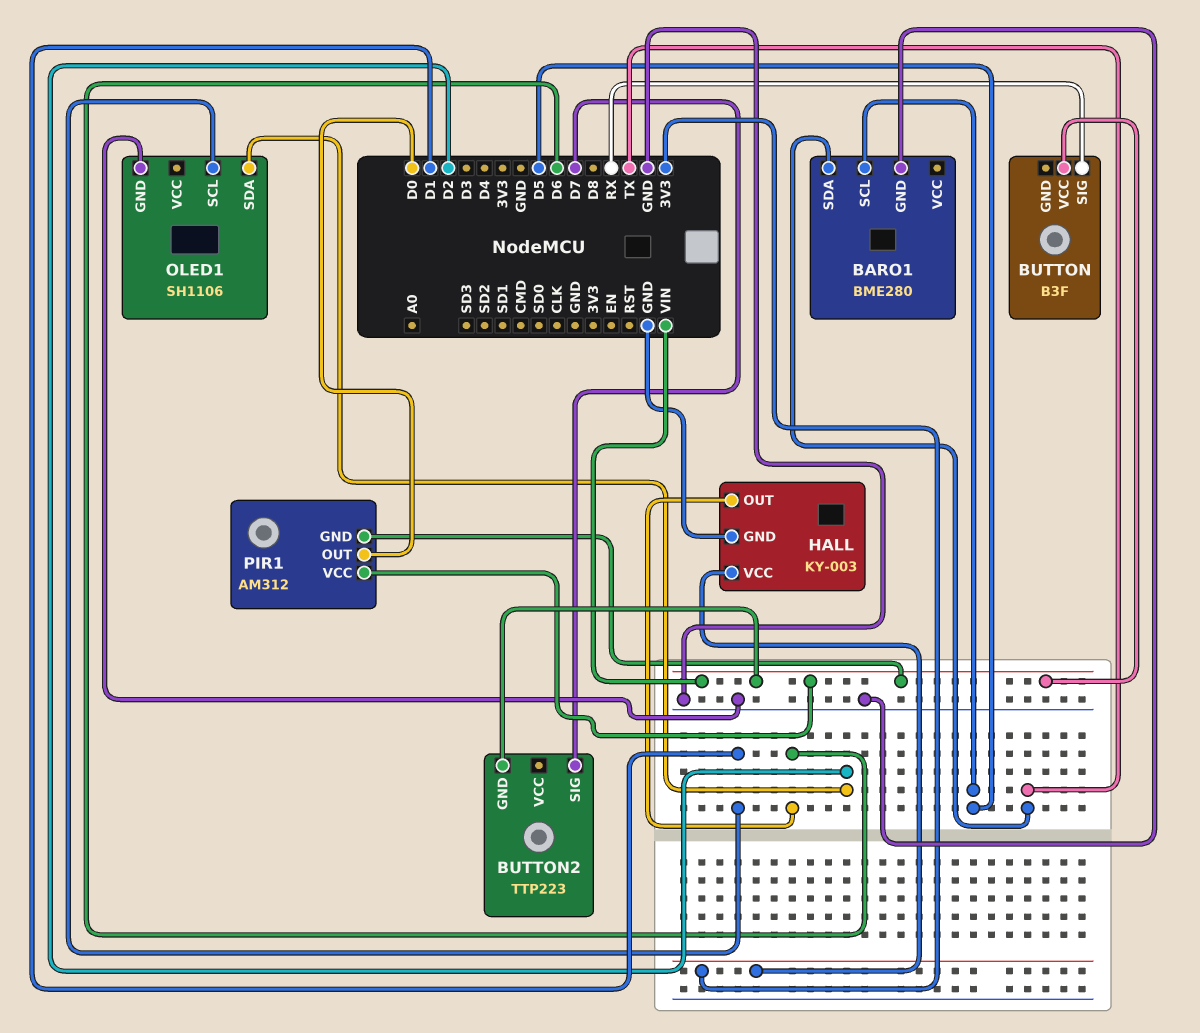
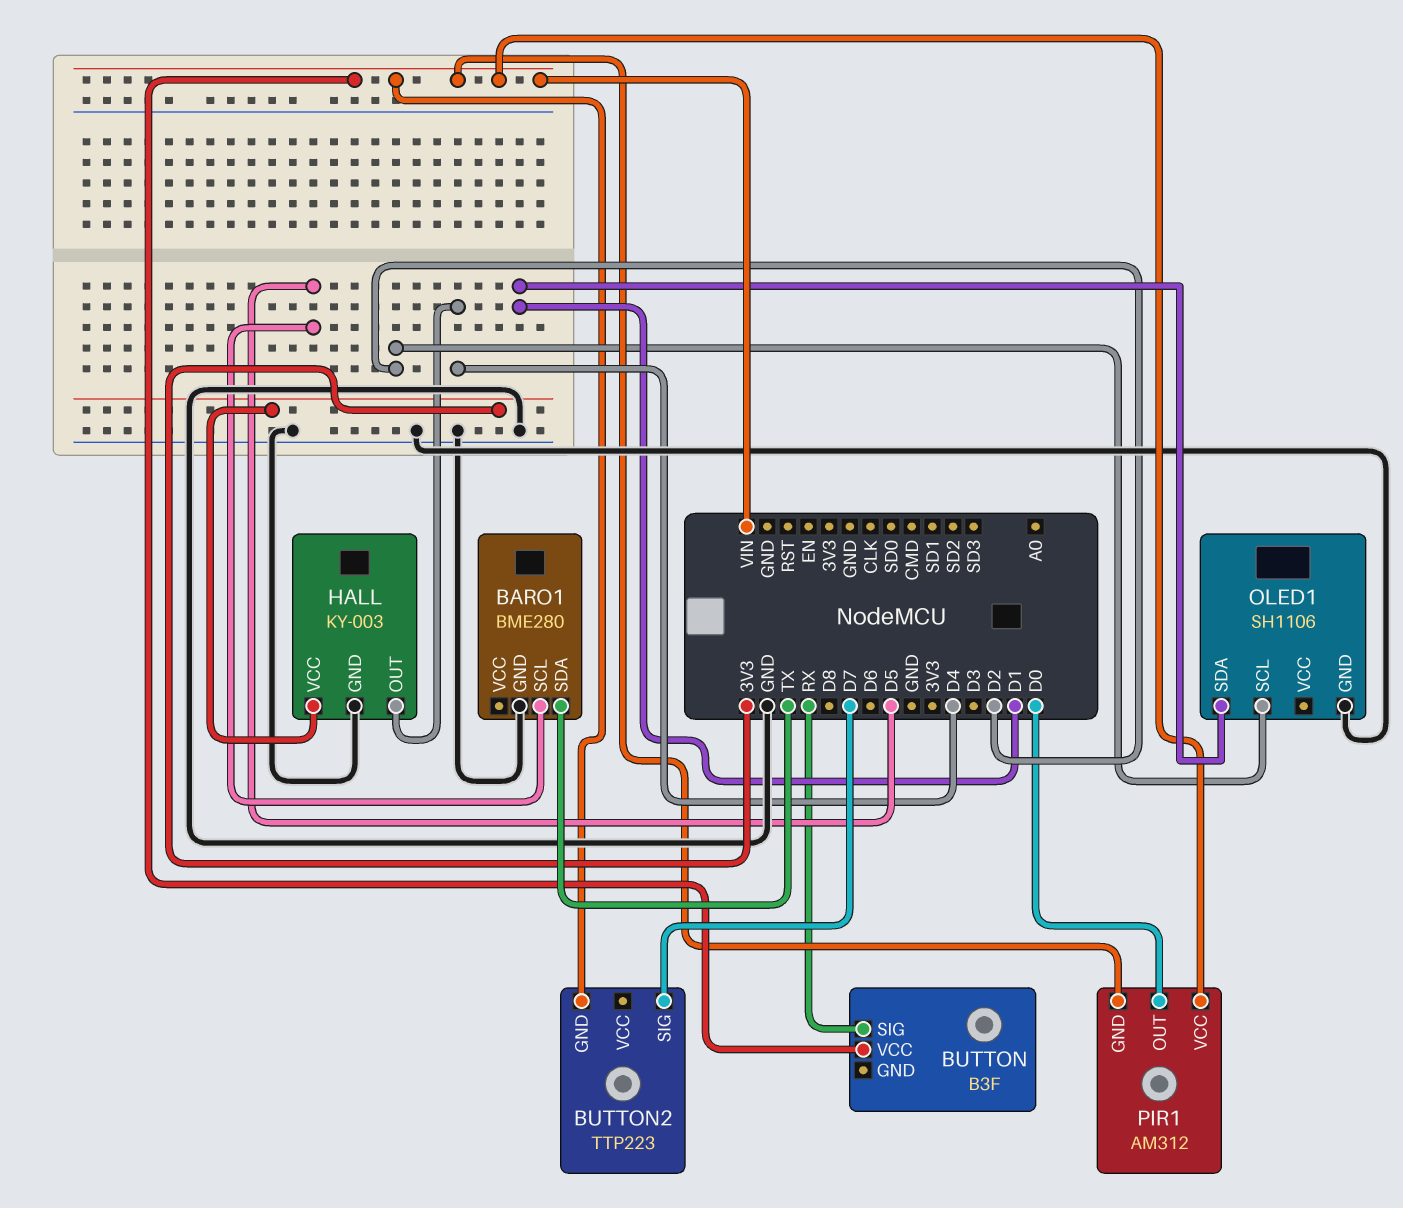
HALL pin OUT: D6 -> D4
OLED1 pin SCL: D1 -> D2
OLED1 pin SDA: D2 -> D1

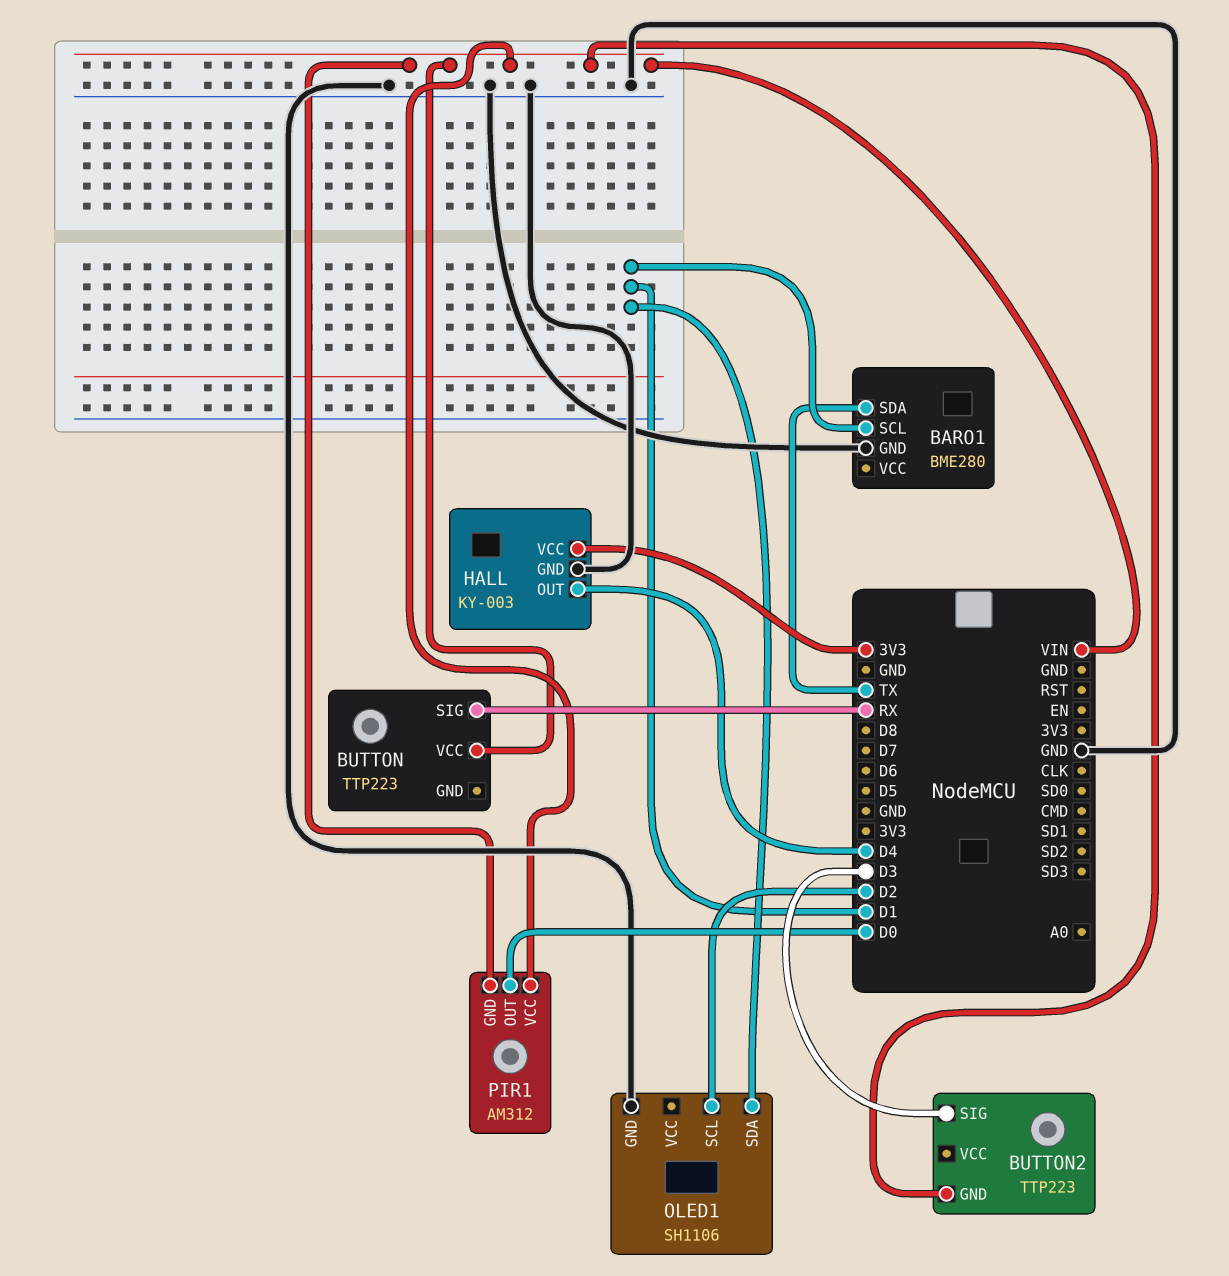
BARO1 pin SCL: D5 -> D1
BUTTON: B3F -> TTP223
BUTTON2 pin SIG: D7 -> D3

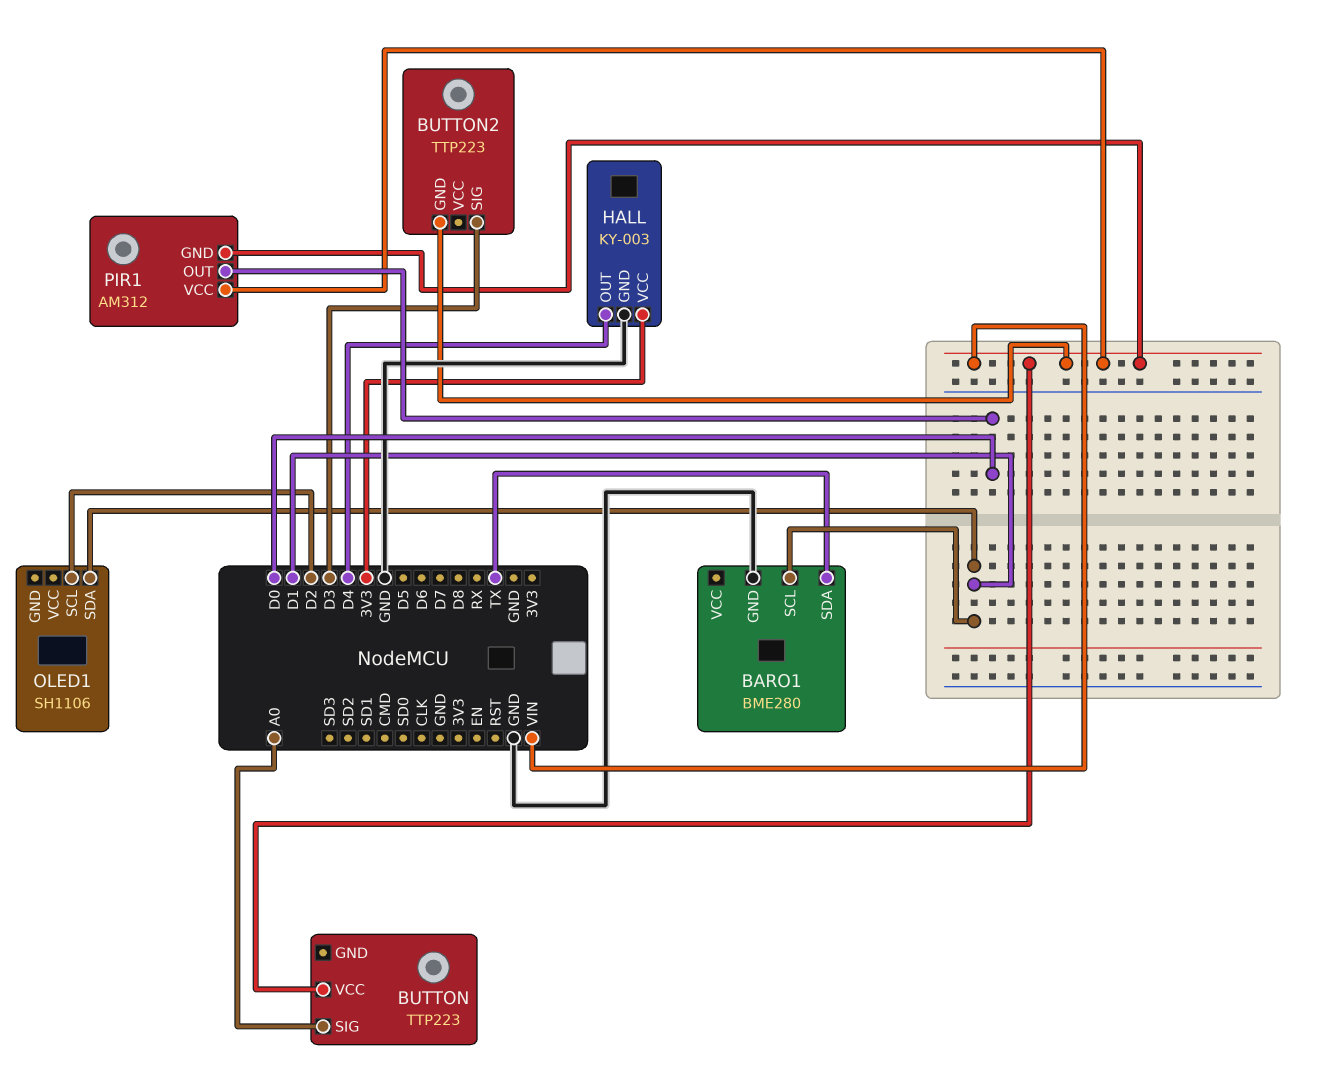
BUTTON pin SIG: RX -> A0
OLED1 pin GND: GND -> none

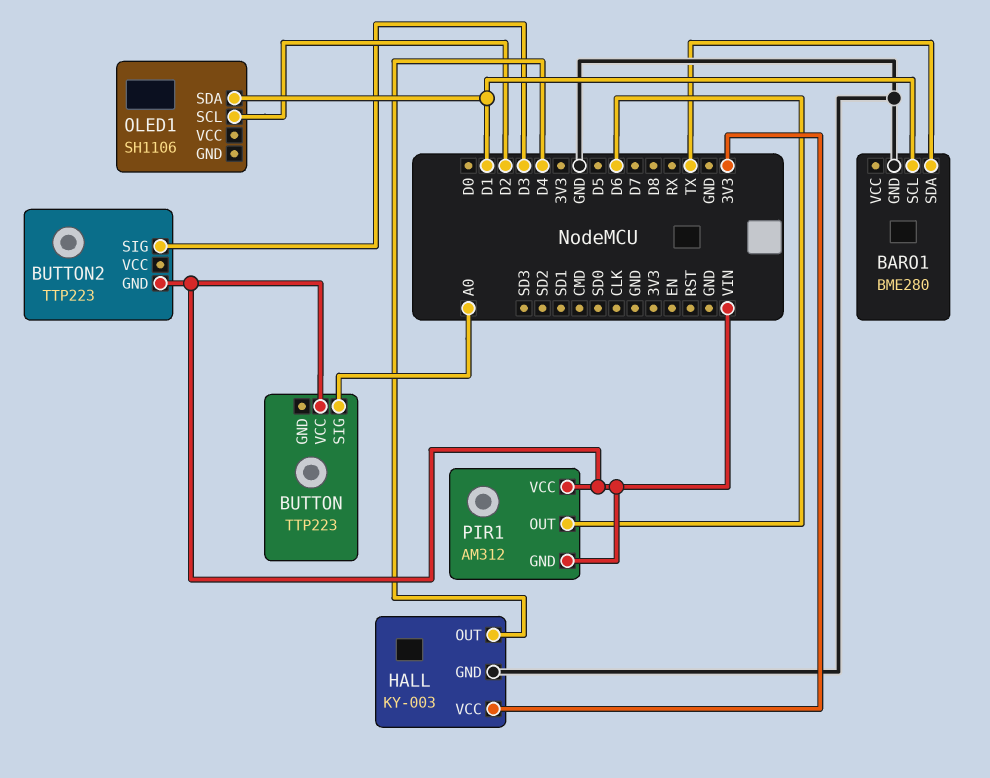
PIR1 pin OUT: D0 -> D6

